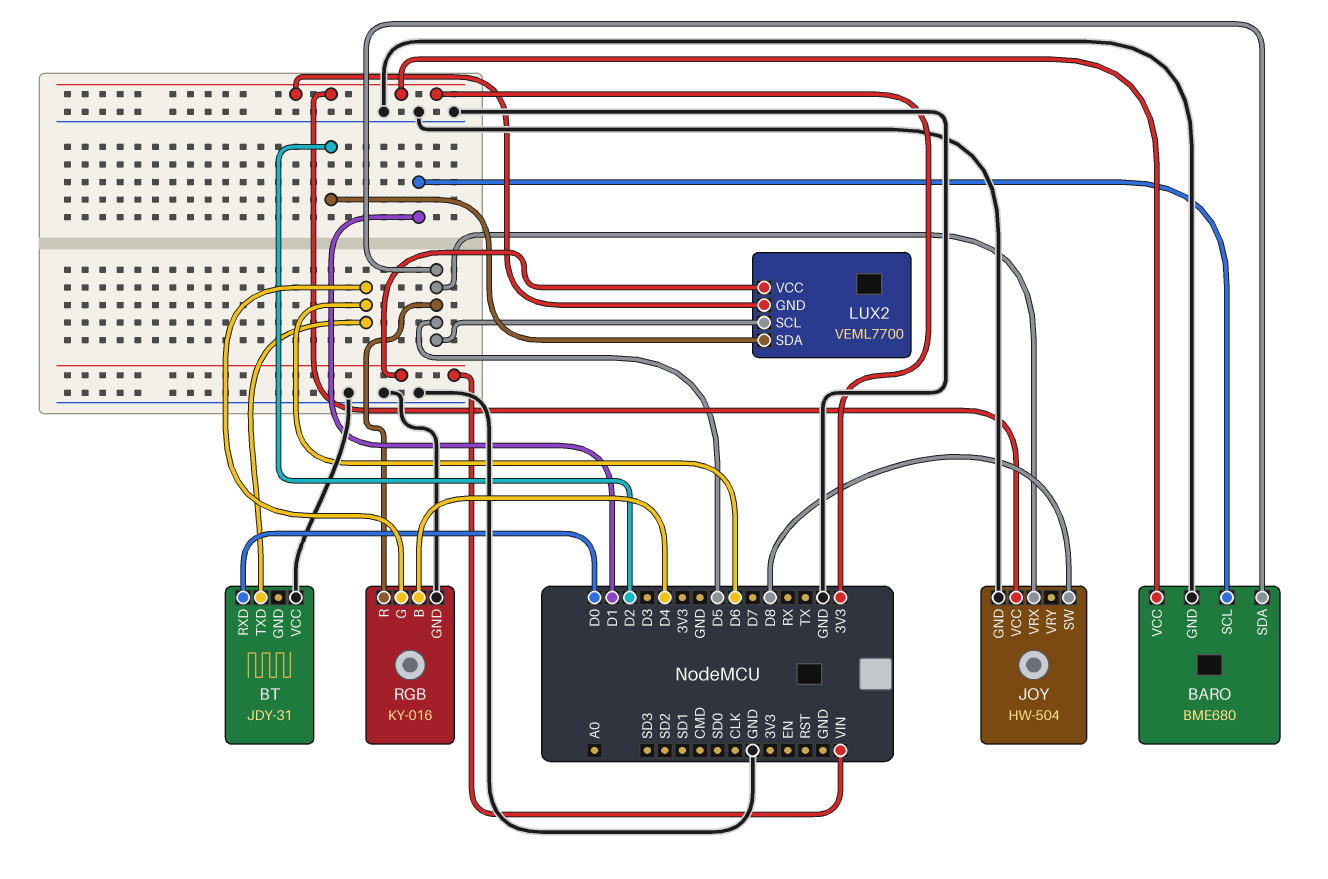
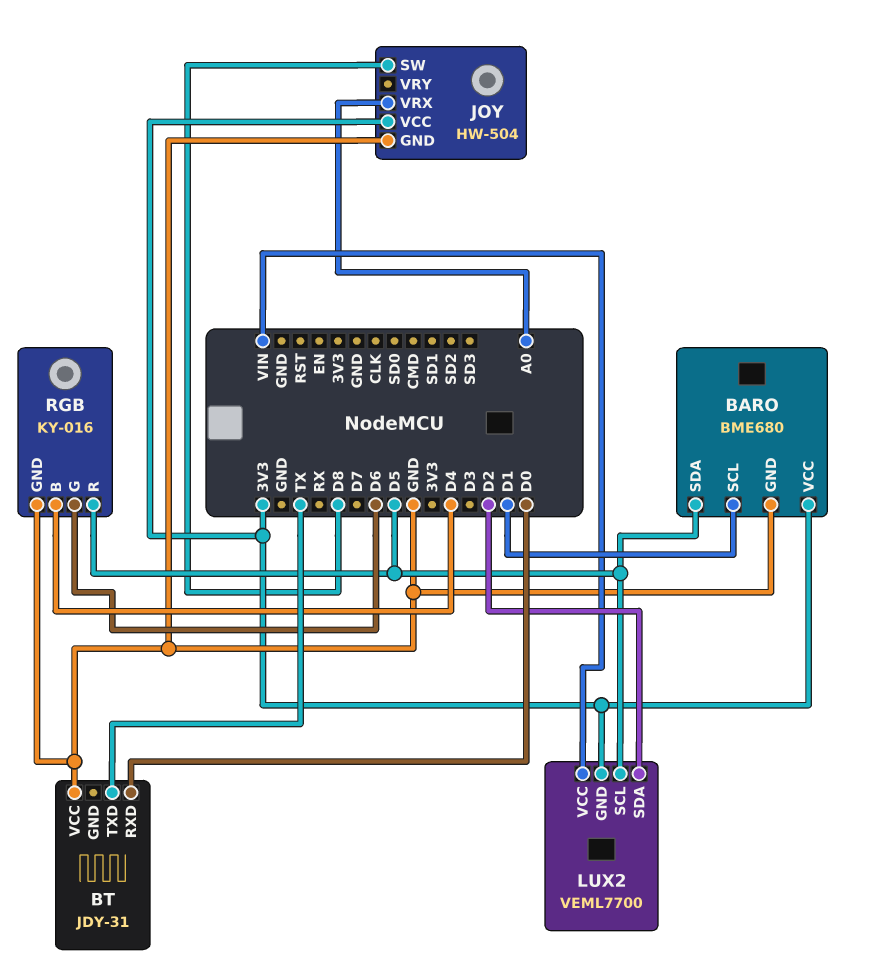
BT pin TXD: D6 -> TX
JOY pin VRX: D5 -> A0

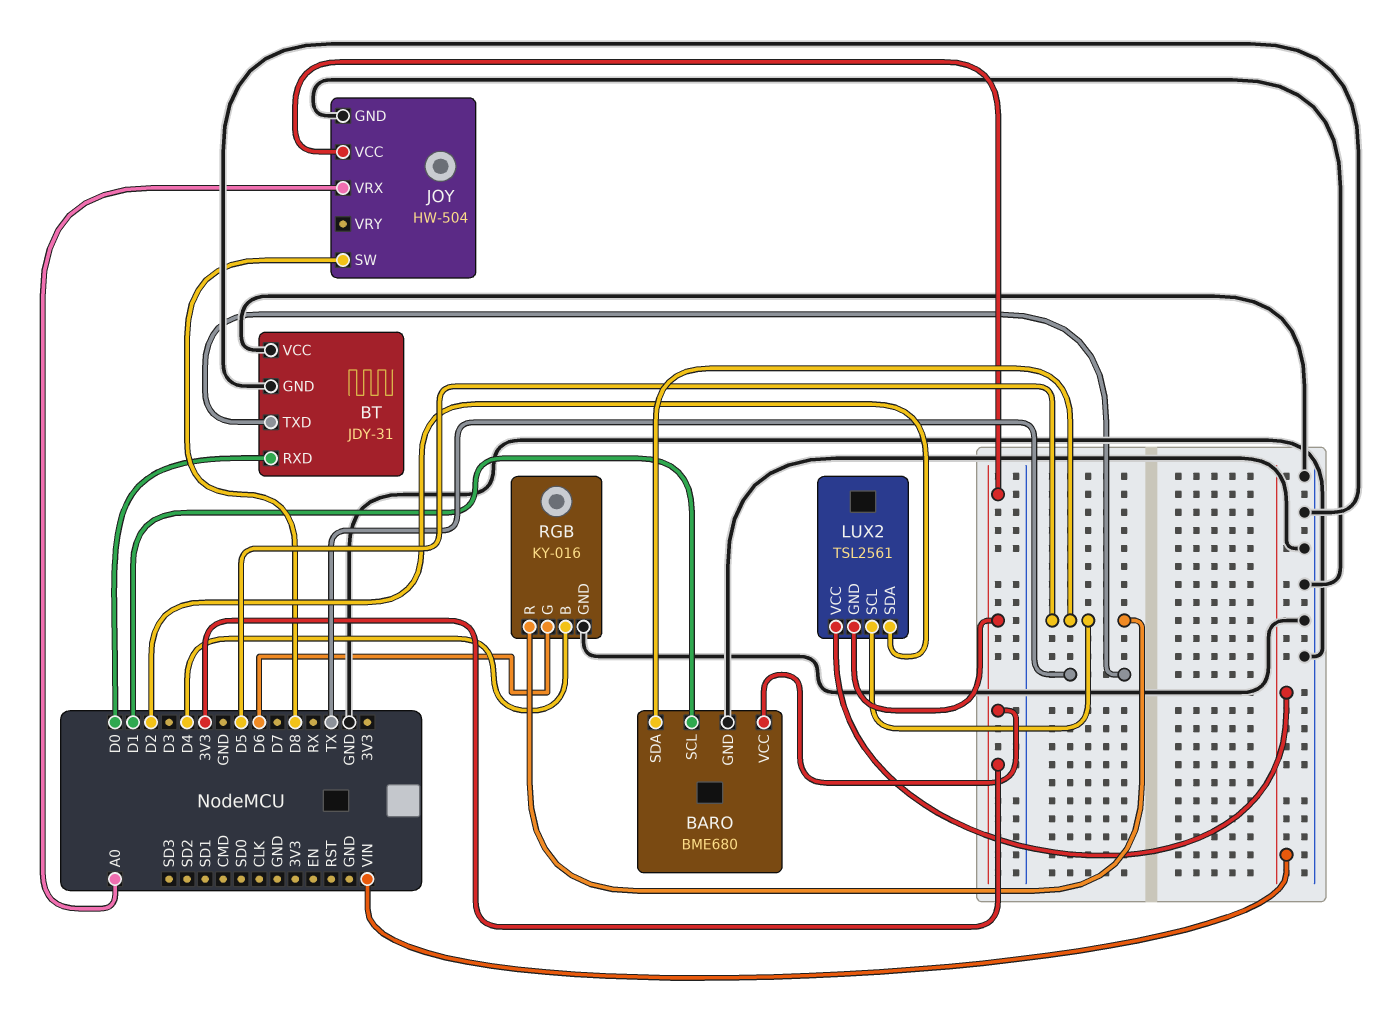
BT pin GND: none -> GND
LUX2: VEML7700 -> TSL2561

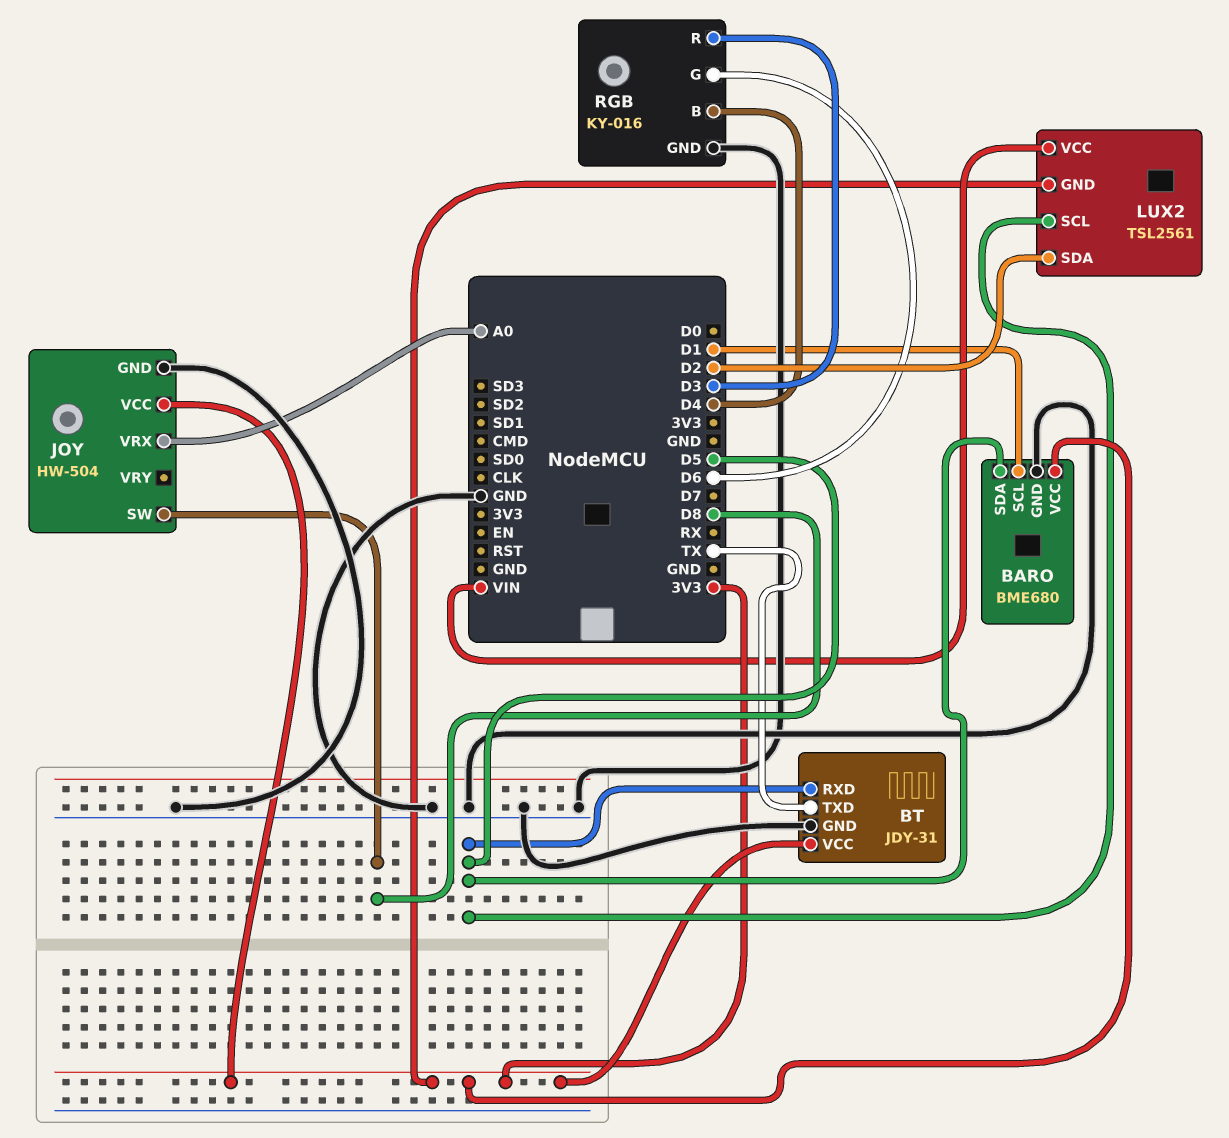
BT pin RXD: D0 -> D5
BT pin VCC: GND -> 3V3
RGB pin R: D5 -> D3

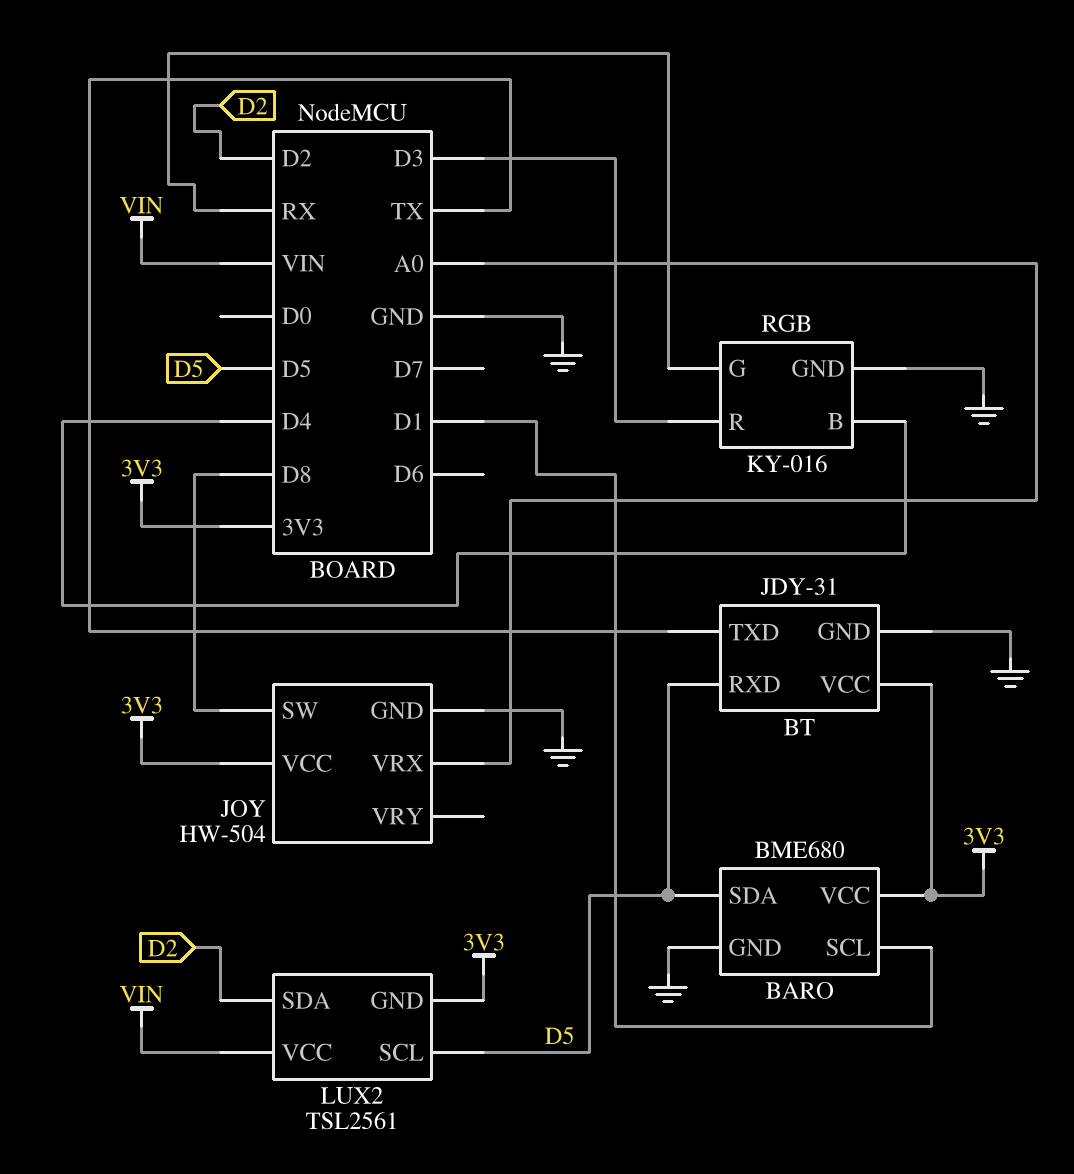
RGB pin G: D6 -> RX

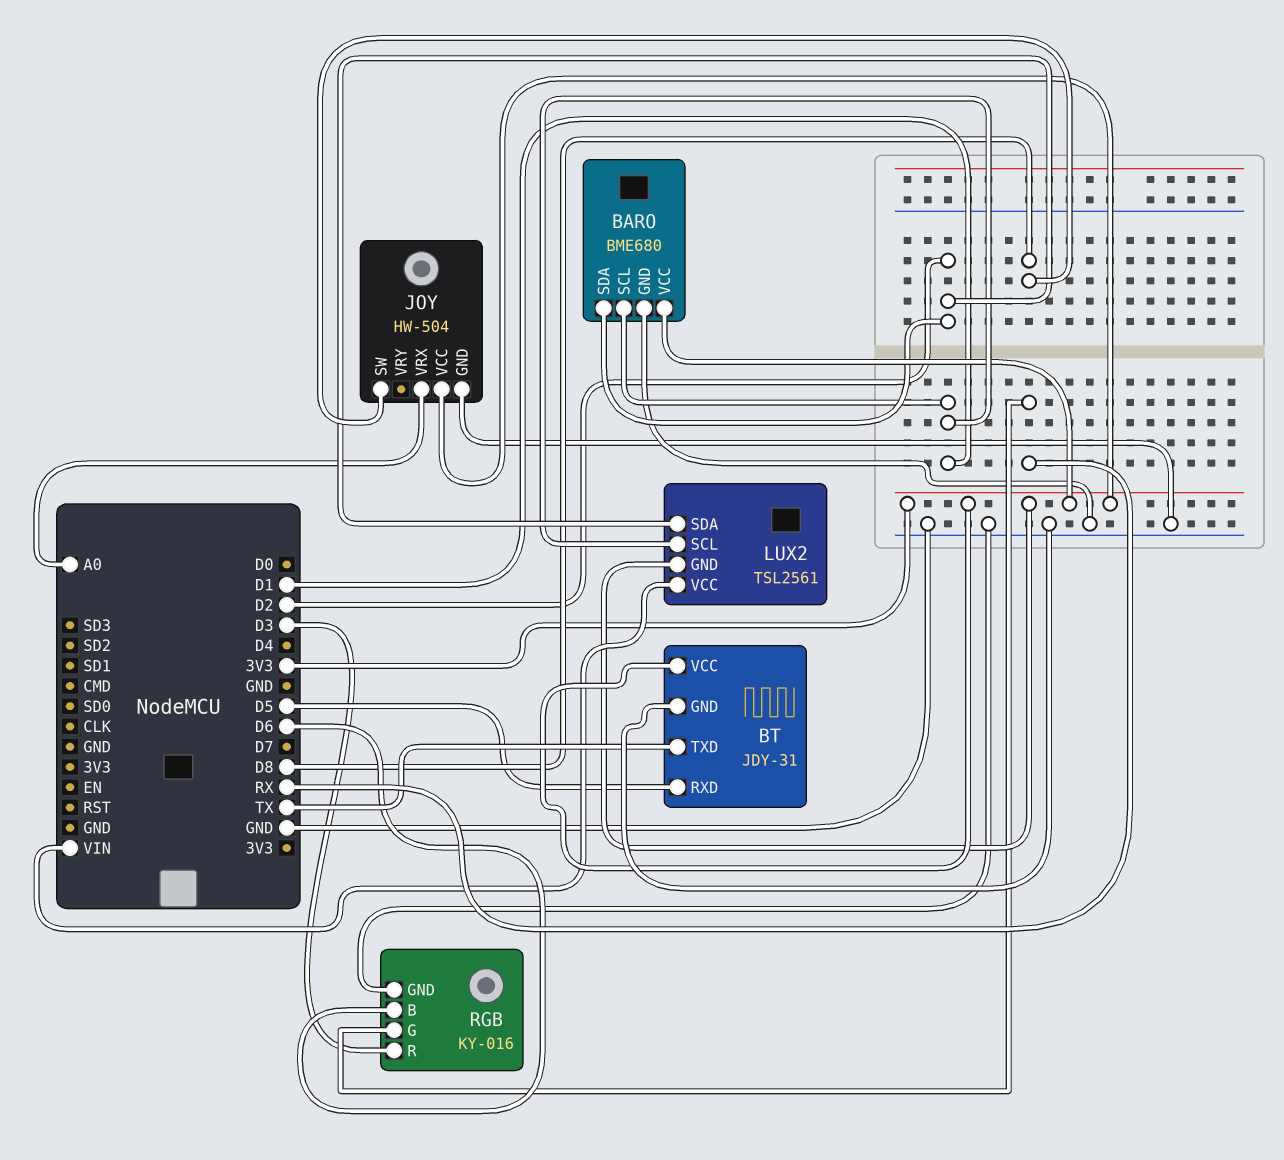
BARO pin SDA: D5 -> D2
LUX2 pin SCL: D5 -> D1
RGB pin B: D4 -> D6

